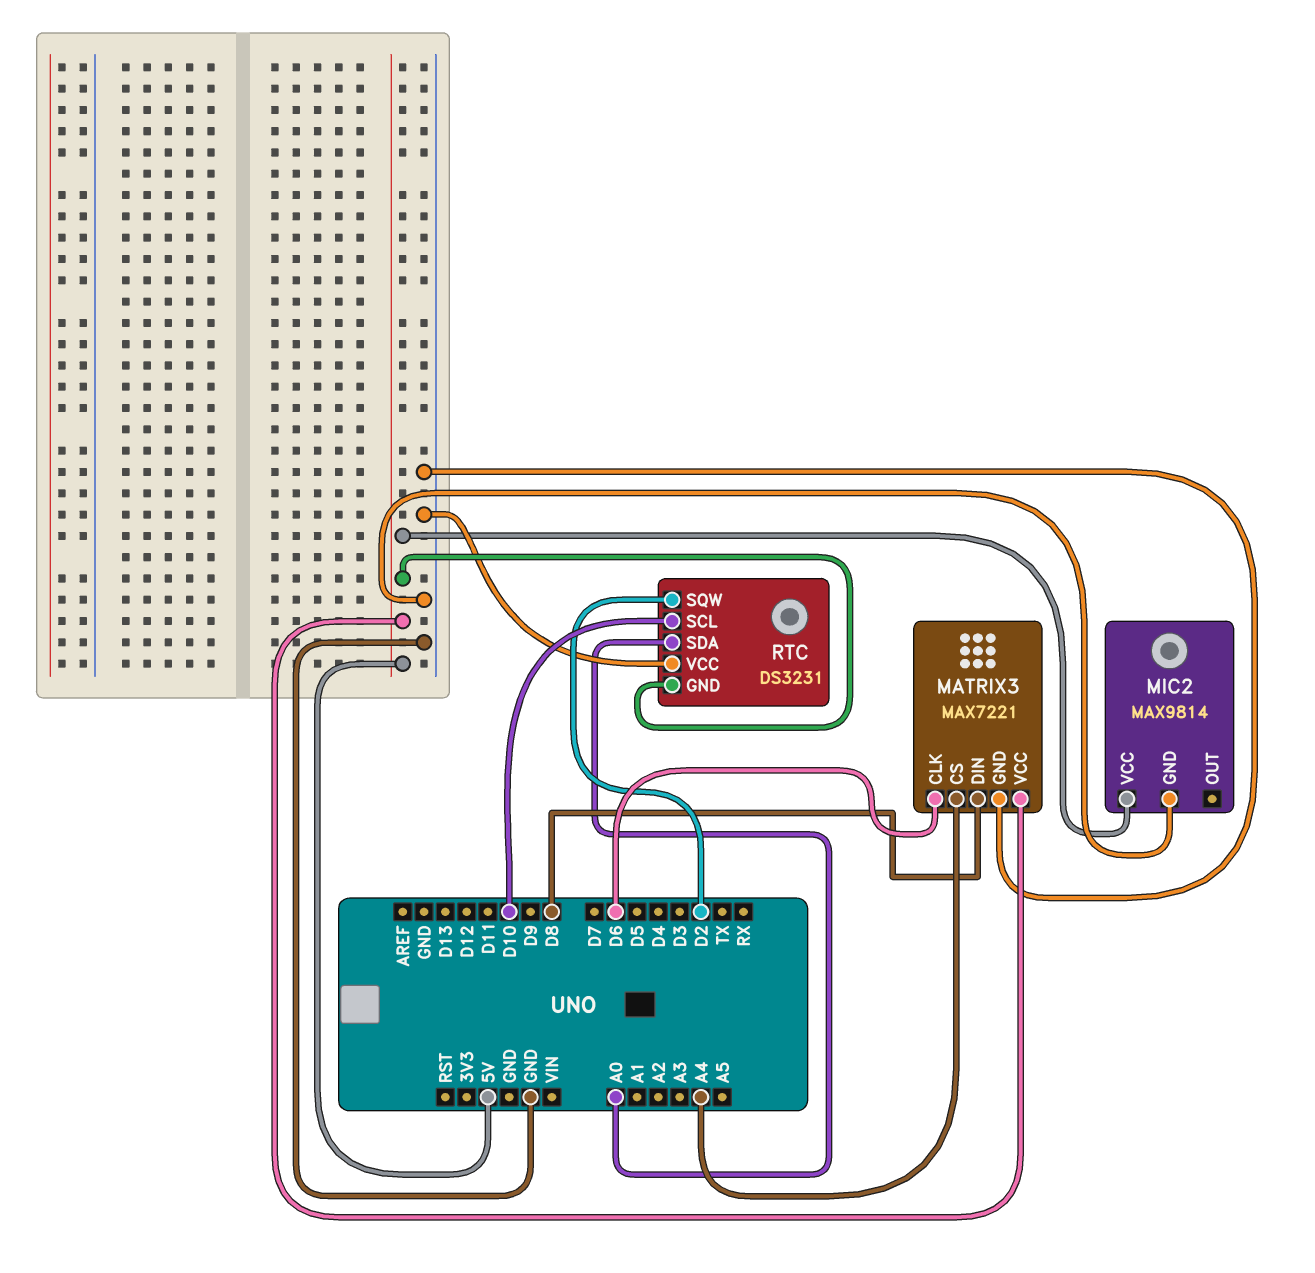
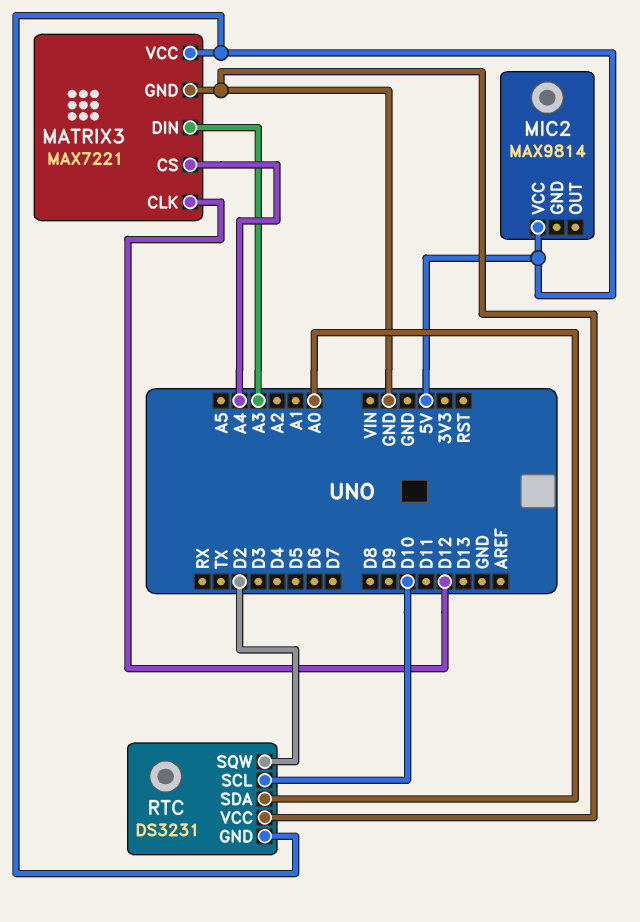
MATRIX3 pin CLK: D6 -> D12
MATRIX3 pin DIN: D8 -> A3
MIC2 pin GND: GND -> none

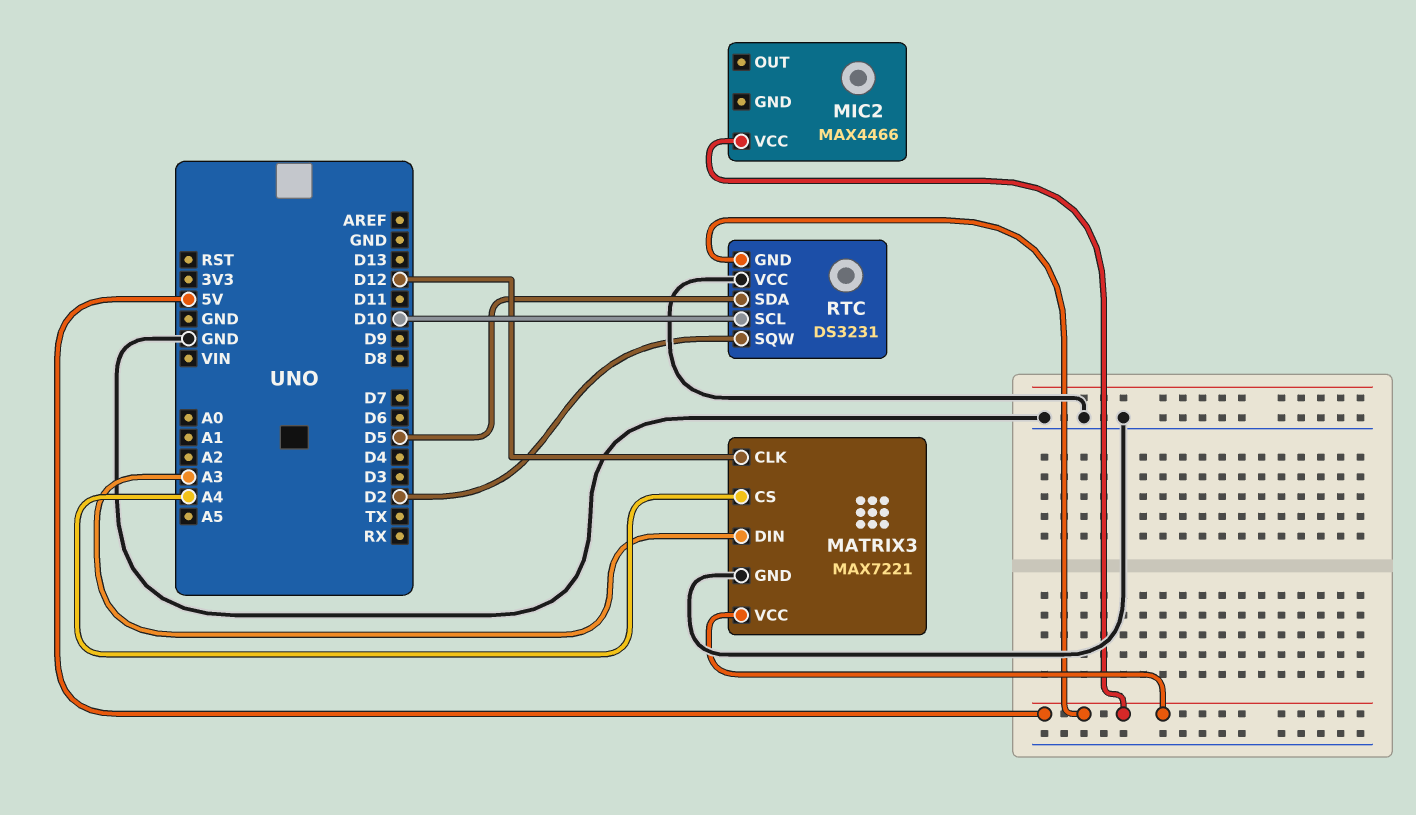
MIC2: MAX9814 -> MAX4466
RTC pin SDA: A0 -> D5

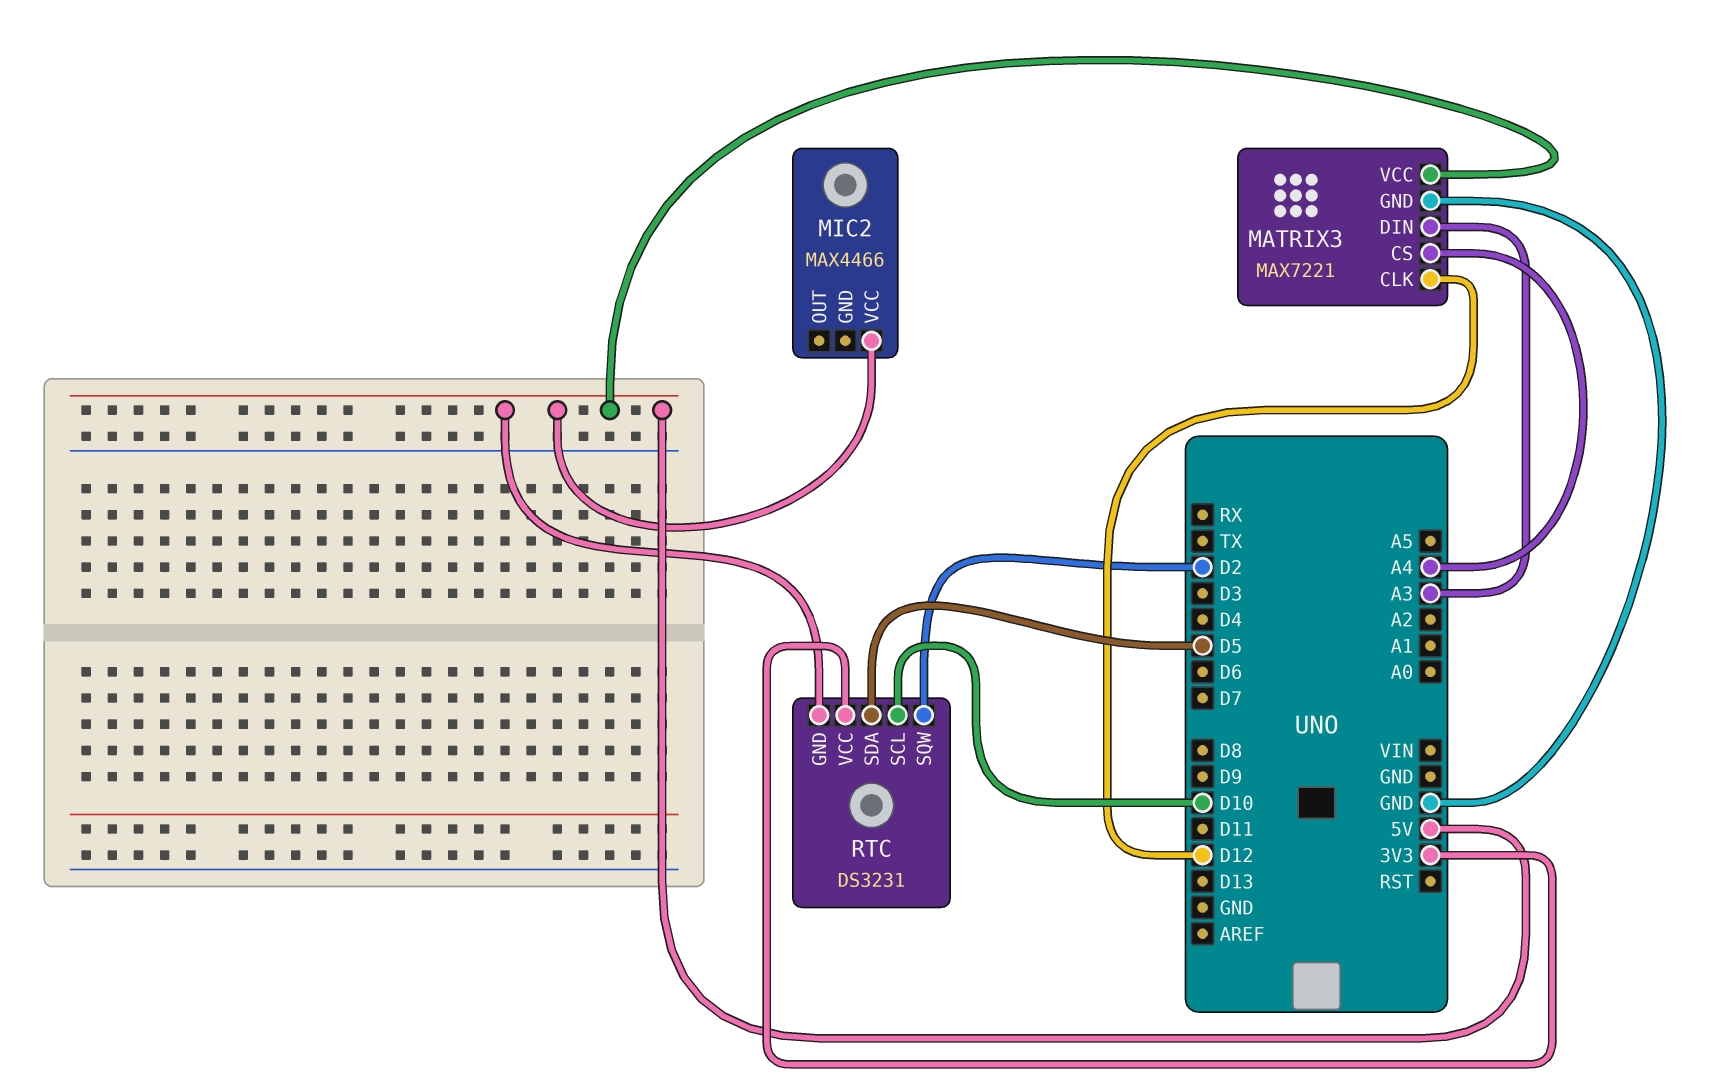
RTC pin VCC: GND -> 3V3

